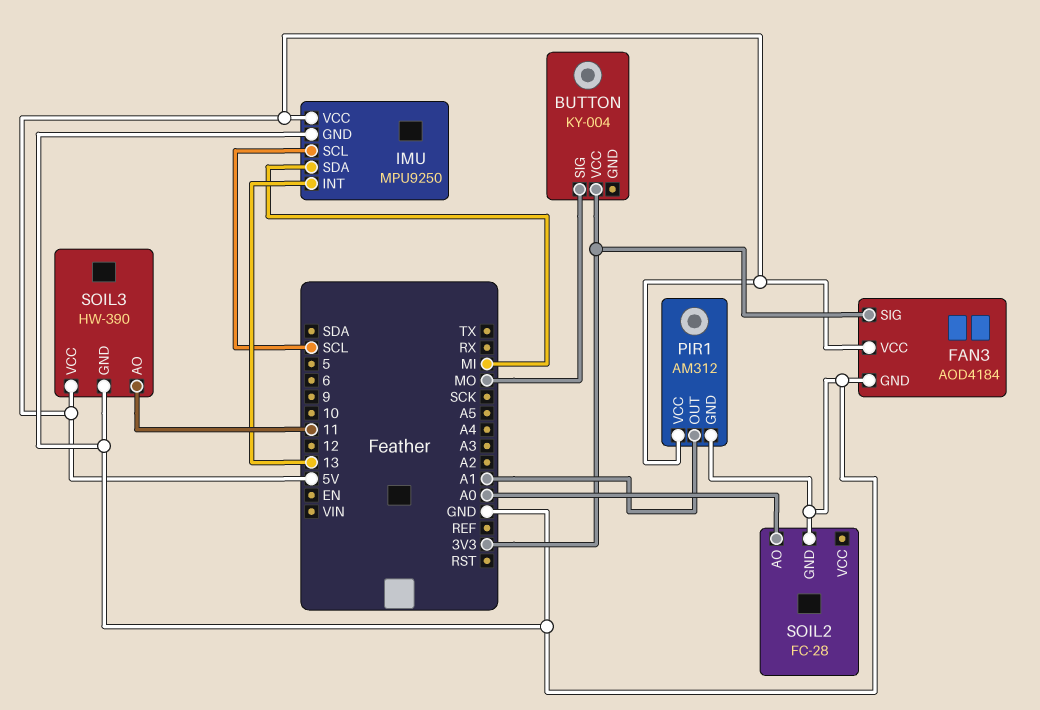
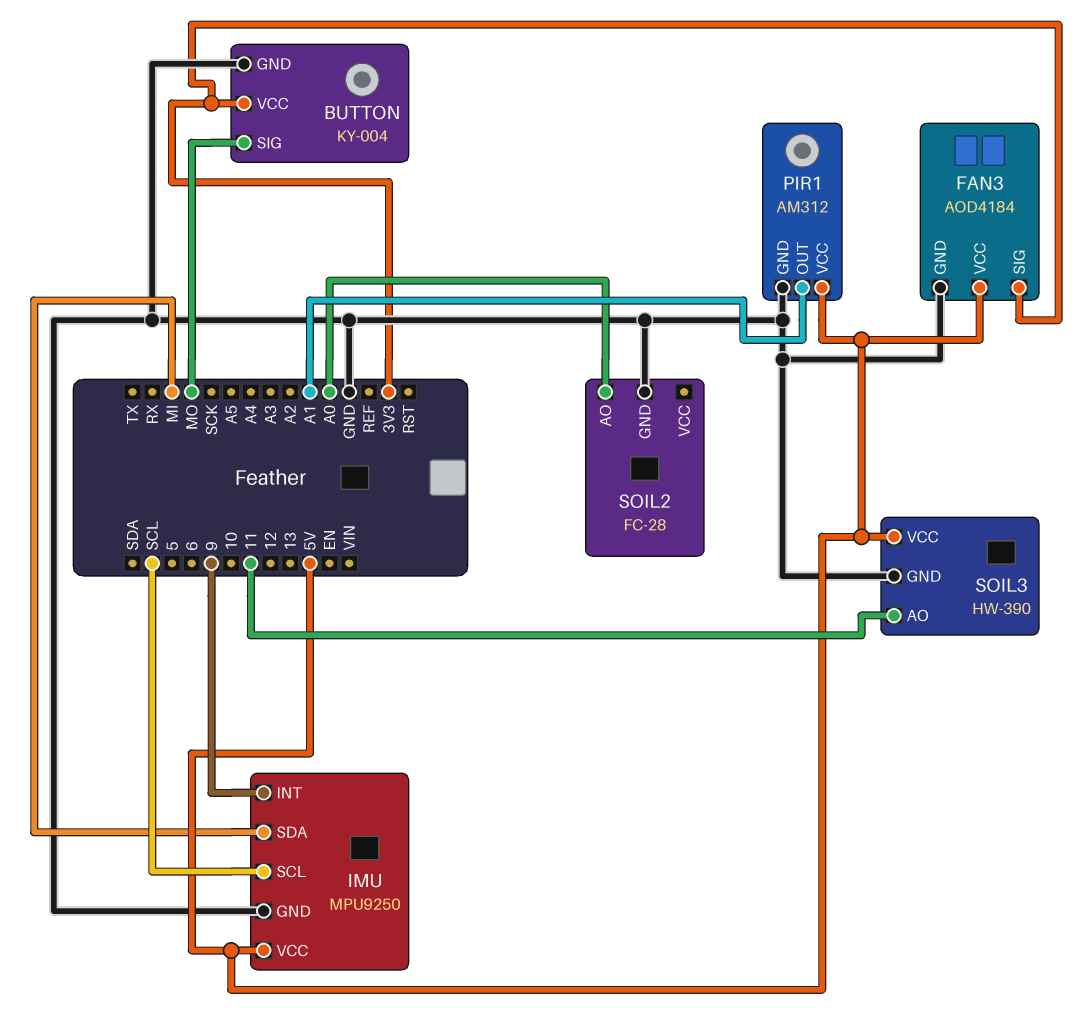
BUTTON pin GND: none -> GND
IMU pin INT: 13 -> 9

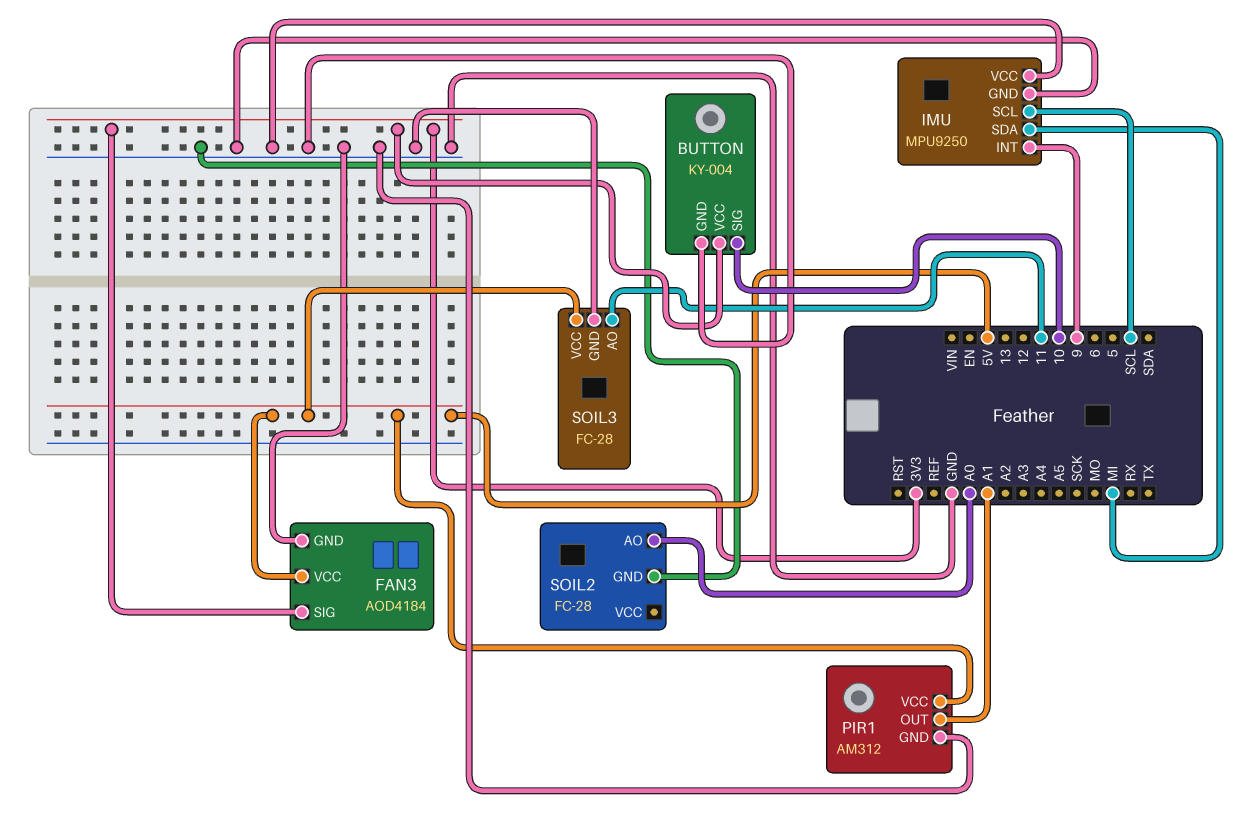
BUTTON pin SIG: MO -> 10
IMU pin VCC: 5V -> GND
SOIL3: HW-390 -> FC-28

